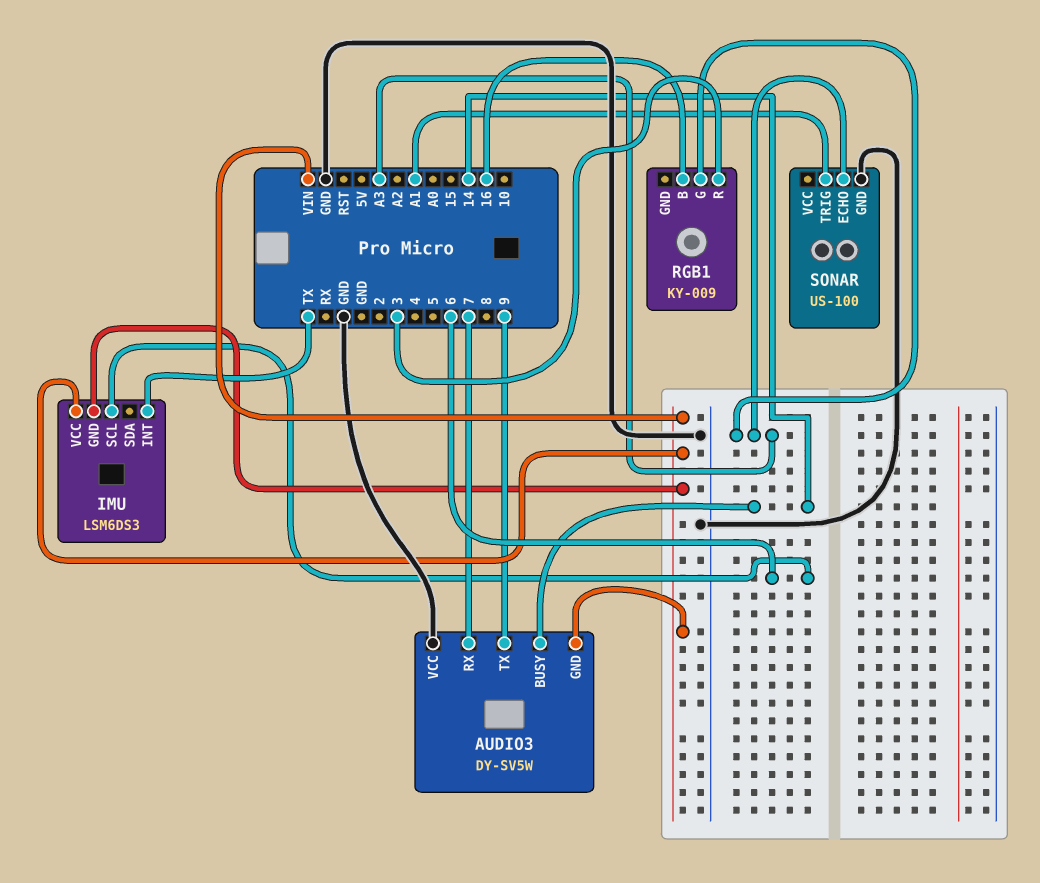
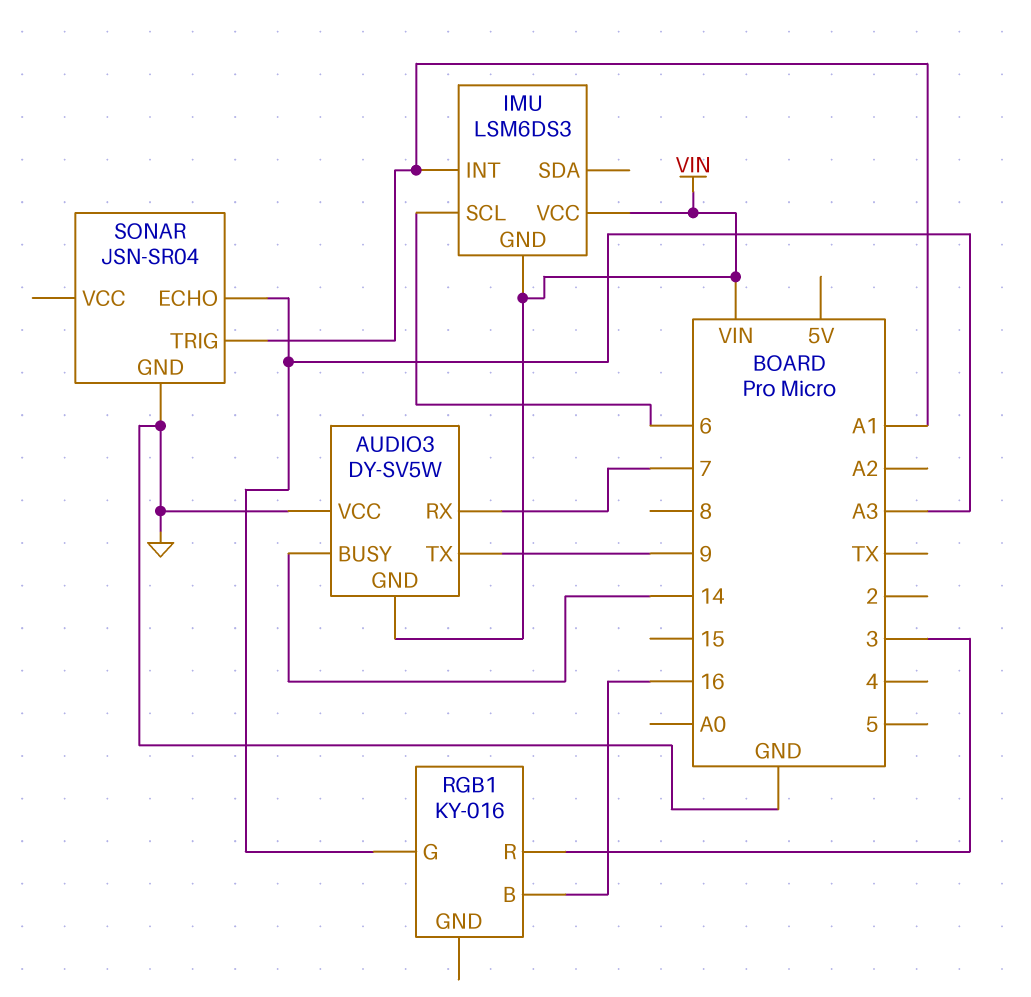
IMU pin INT: TX -> A1
RGB1: KY-009 -> KY-016
SONAR: US-100 -> JSN-SR04

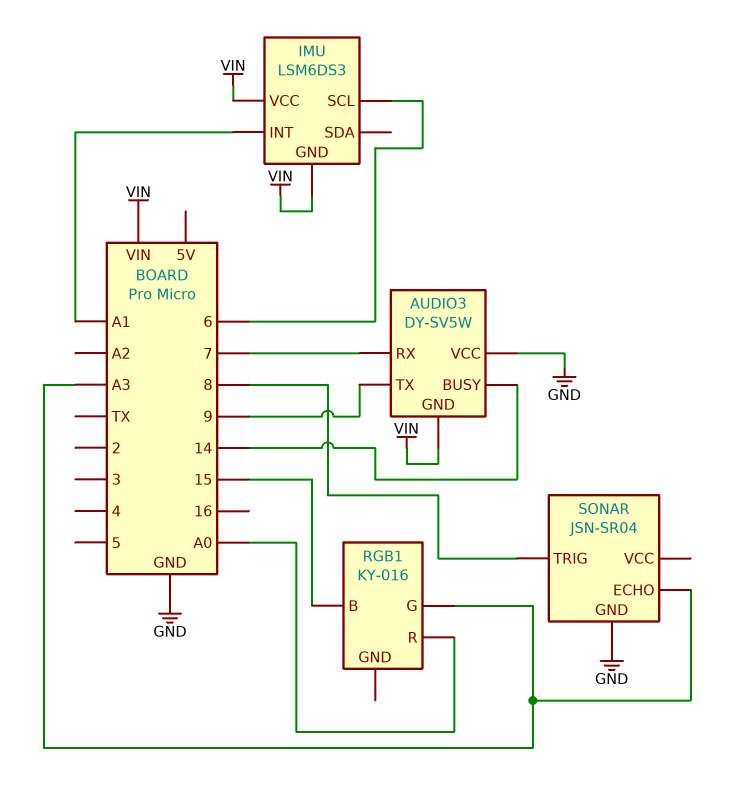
RGB1 pin B: 16 -> 15
RGB1 pin R: 3 -> A0
SONAR pin TRIG: A1 -> 8

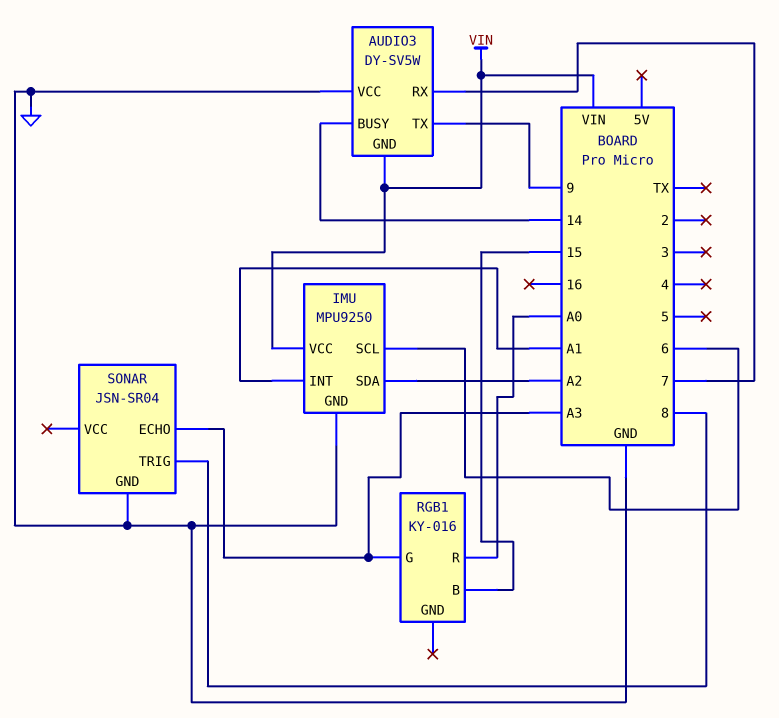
IMU: LSM6DS3 -> MPU9250
IMU pin GND: VIN -> GND
IMU pin SDA: none -> A2

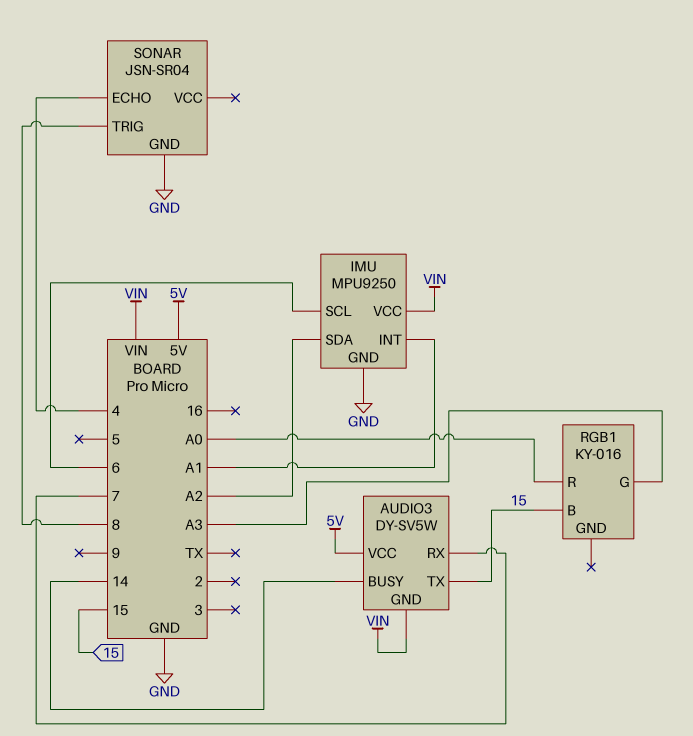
AUDIO3 pin TX: 9 -> 15
AUDIO3 pin VCC: GND -> 5V
SONAR pin ECHO: A3 -> 4

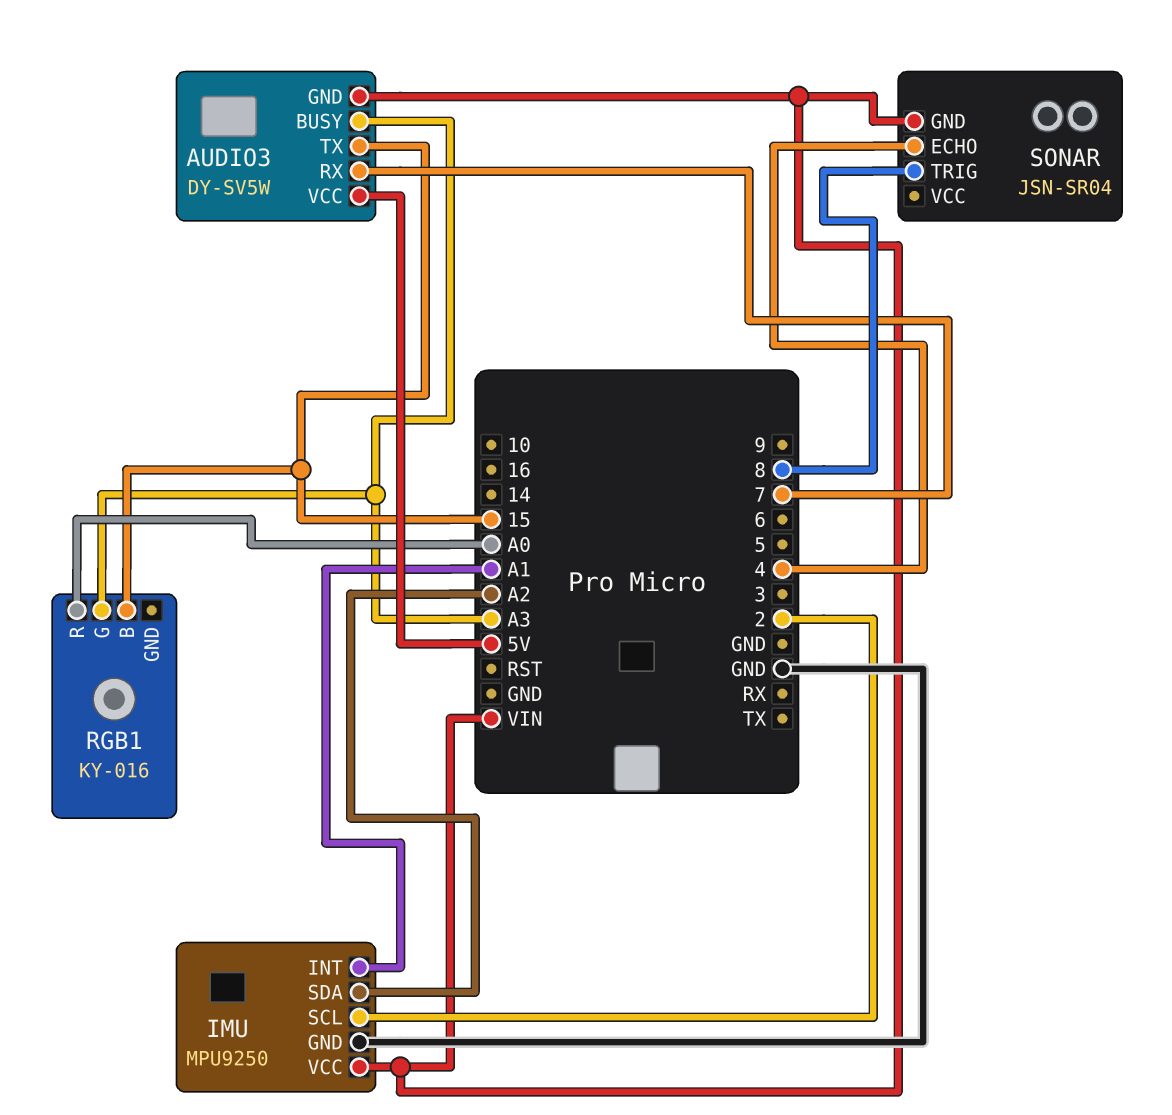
AUDIO3 pin BUSY: 14 -> A3
IMU pin SCL: 6 -> 2
SONAR pin GND: GND -> VIN

